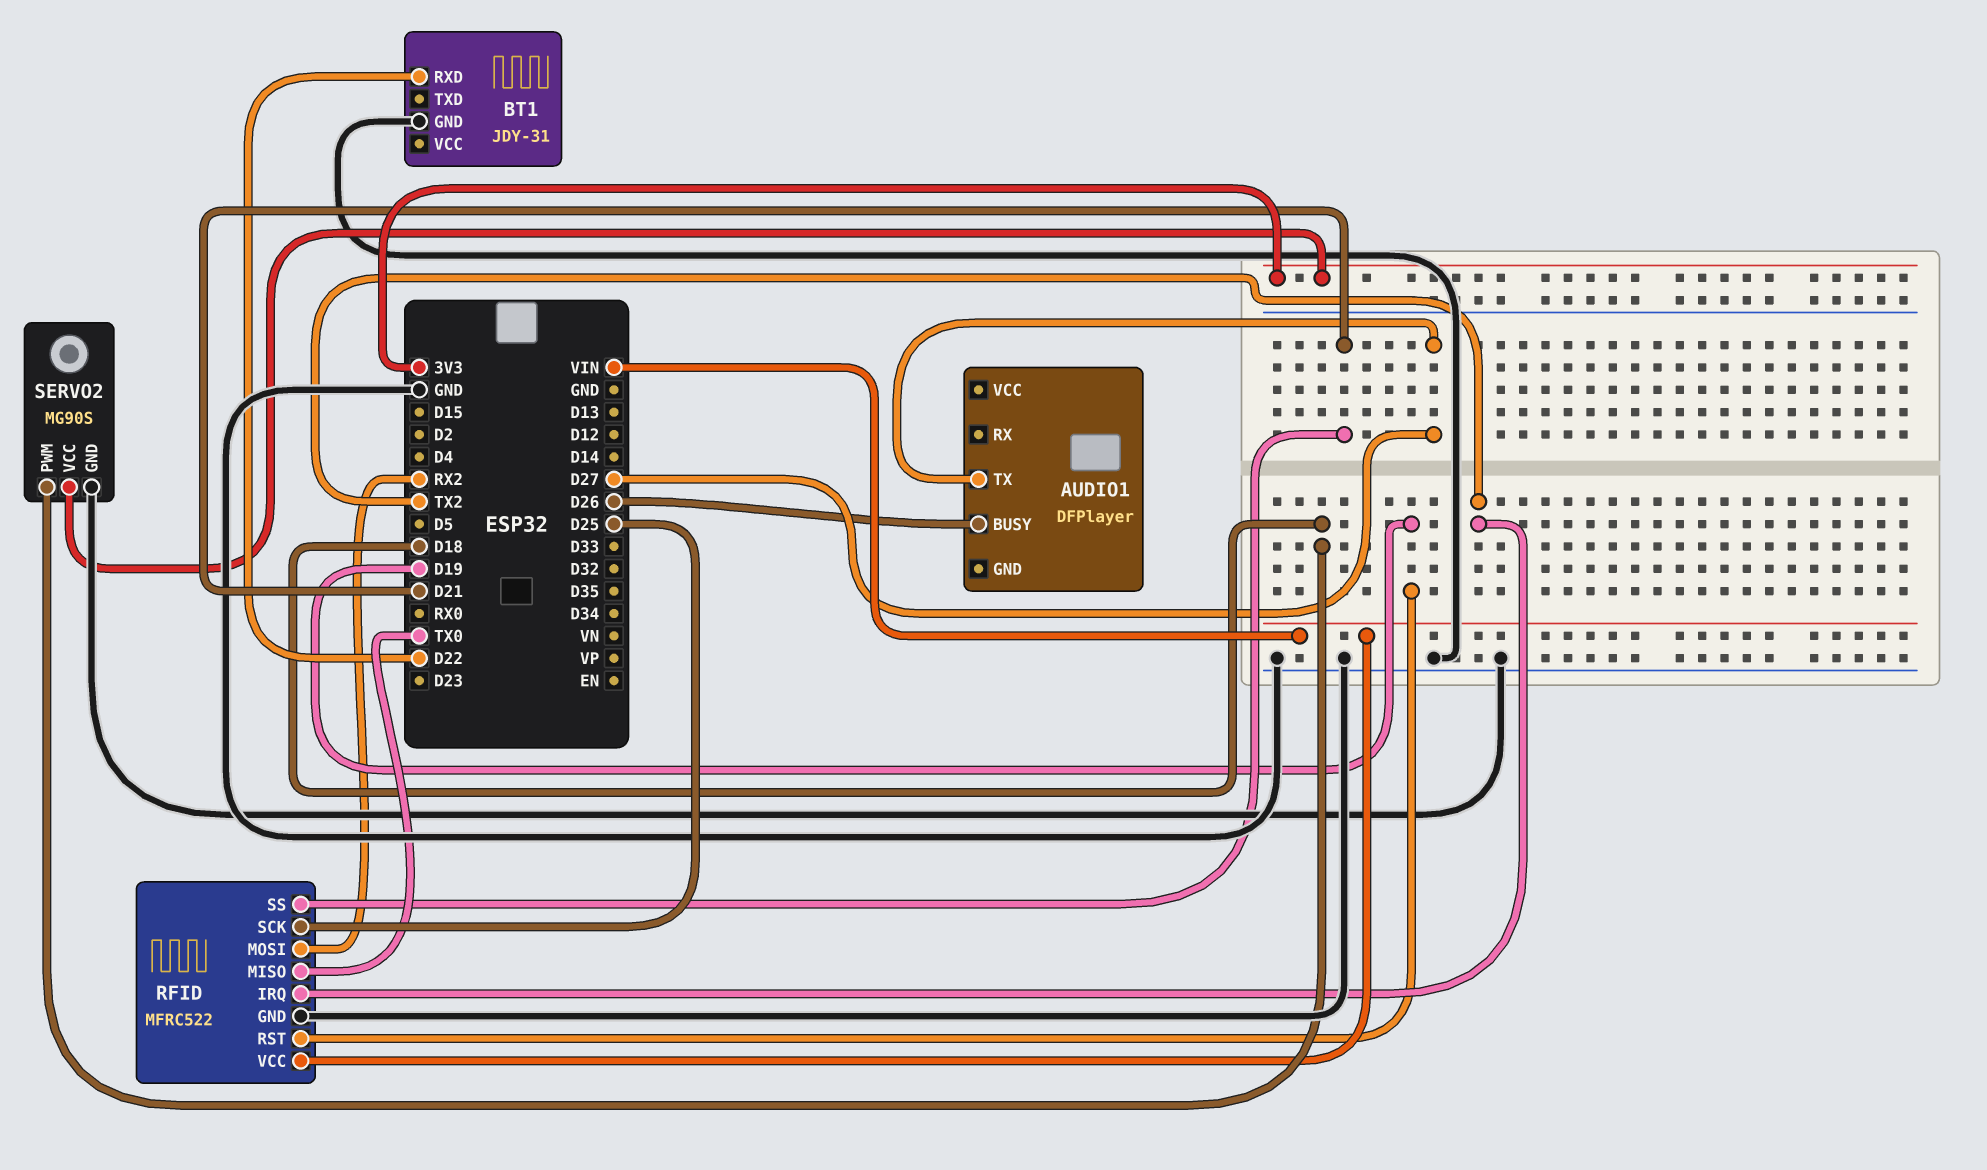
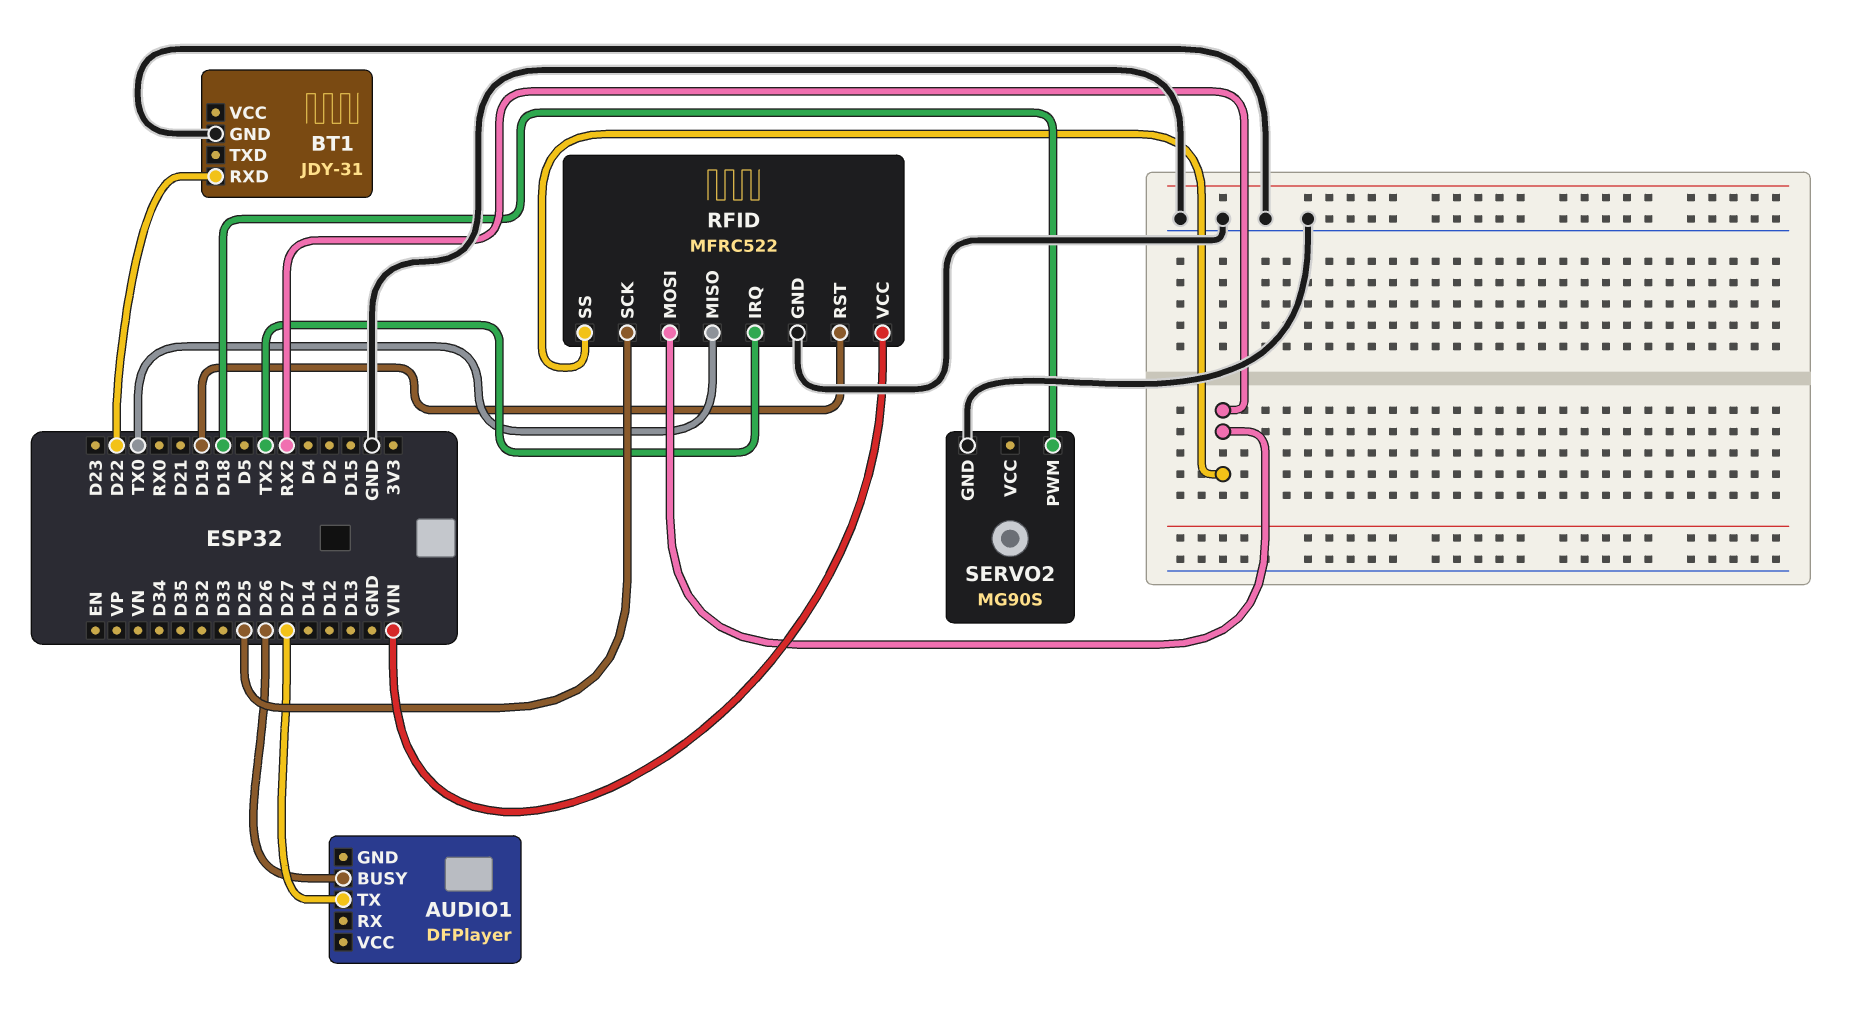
RFID pin SS: D21 -> RX2
SERVO2 pin VCC: 3V3 -> none

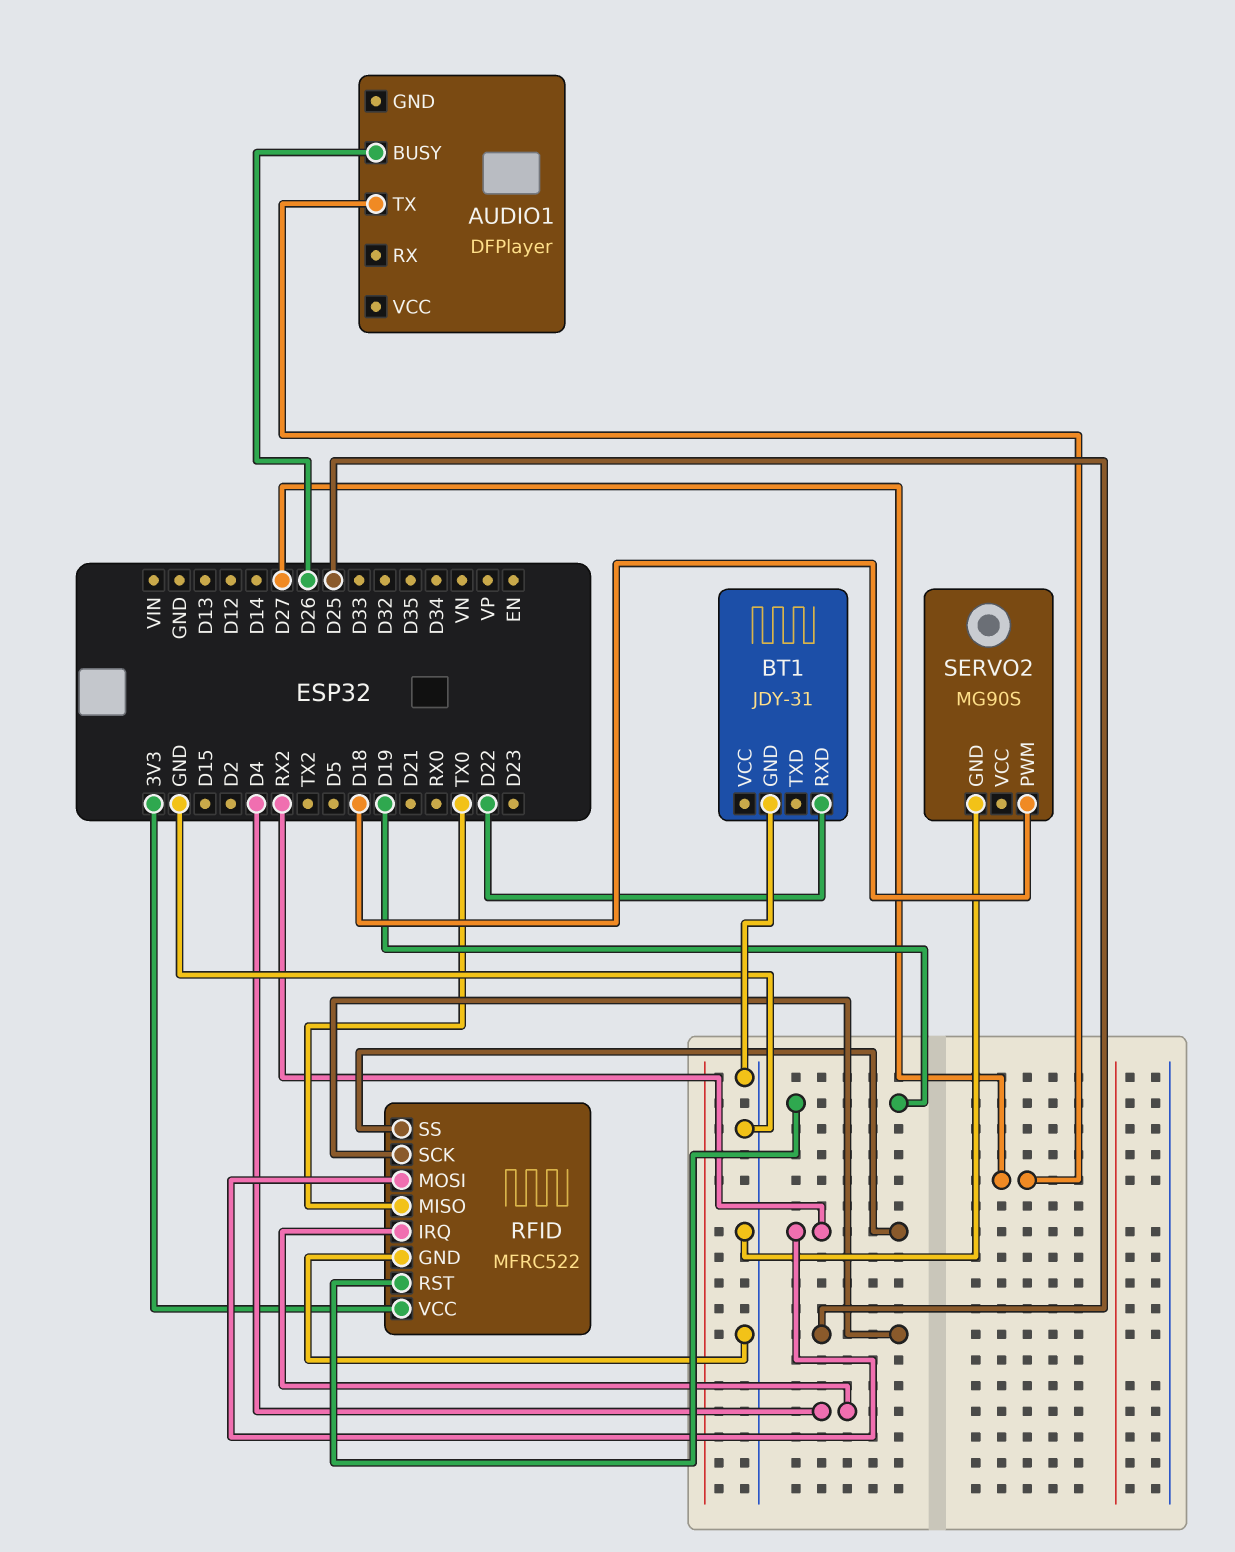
RFID pin IRQ: TX2 -> D4
RFID pin VCC: VIN -> 3V3

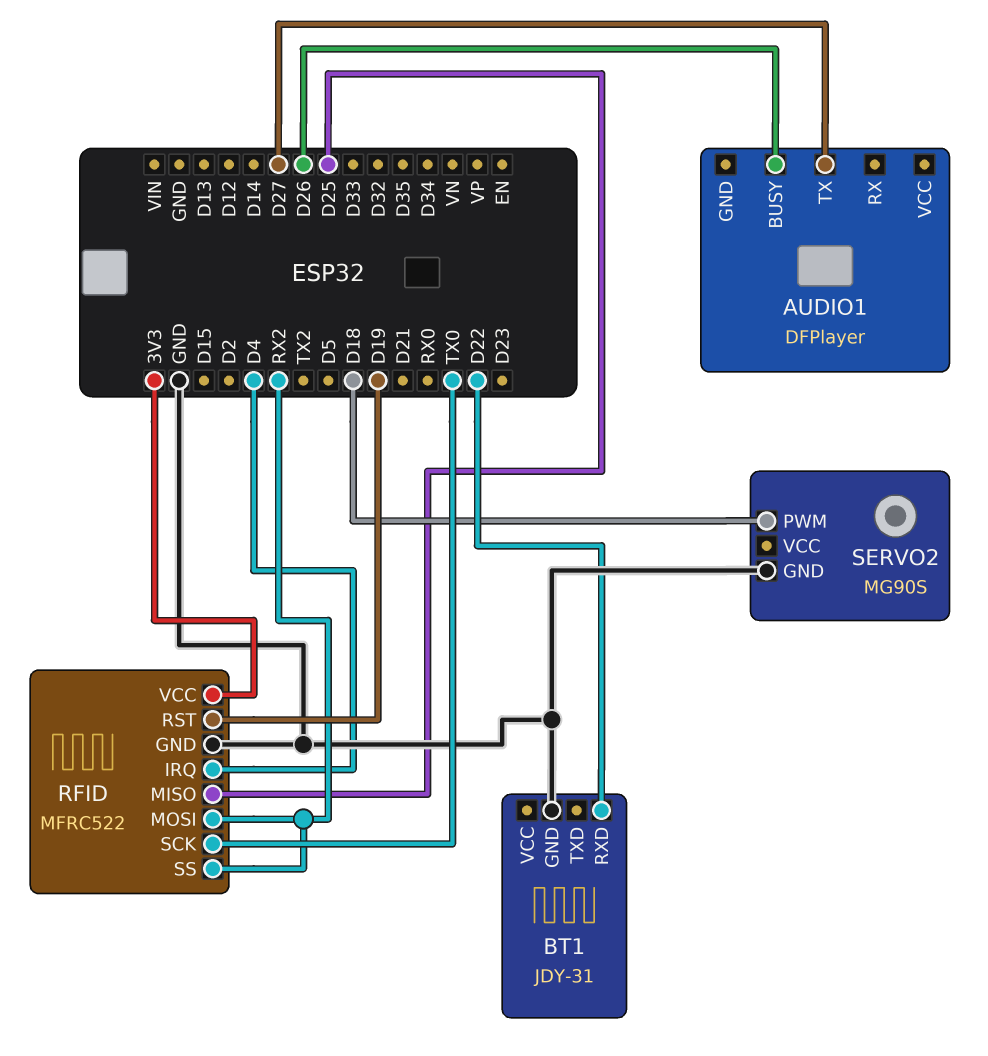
RFID pin MISO: TX0 -> D25
RFID pin SCK: D25 -> TX0

